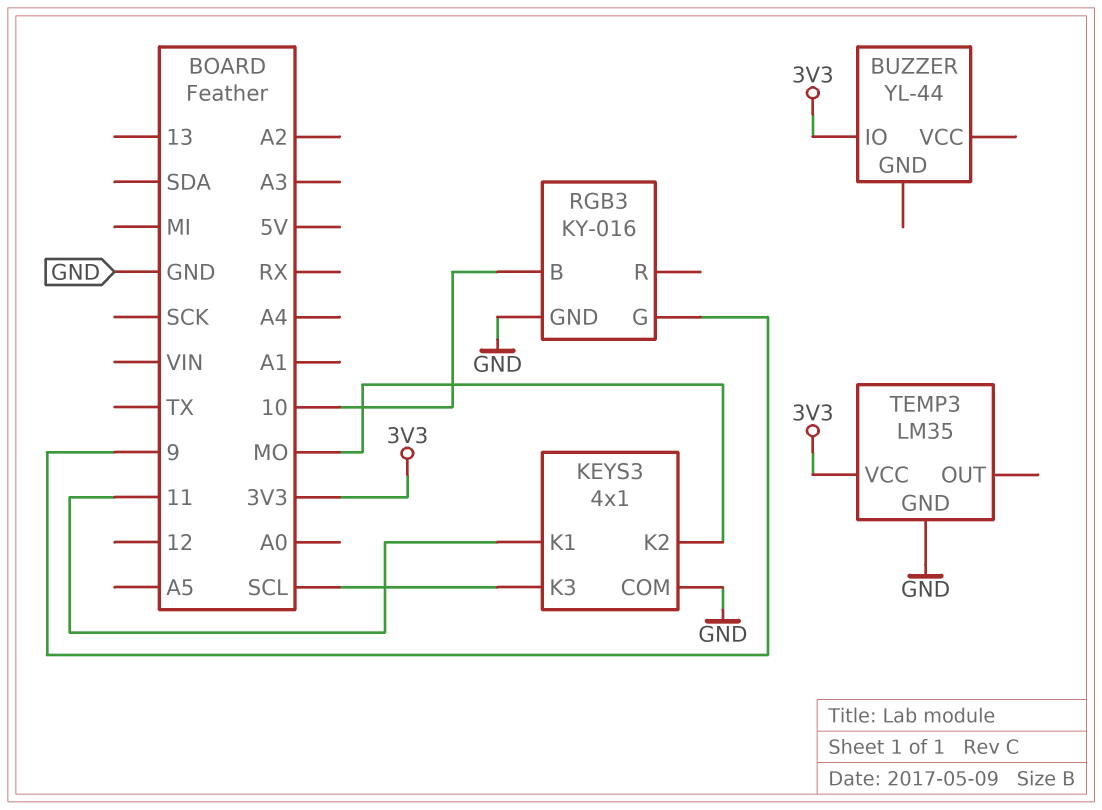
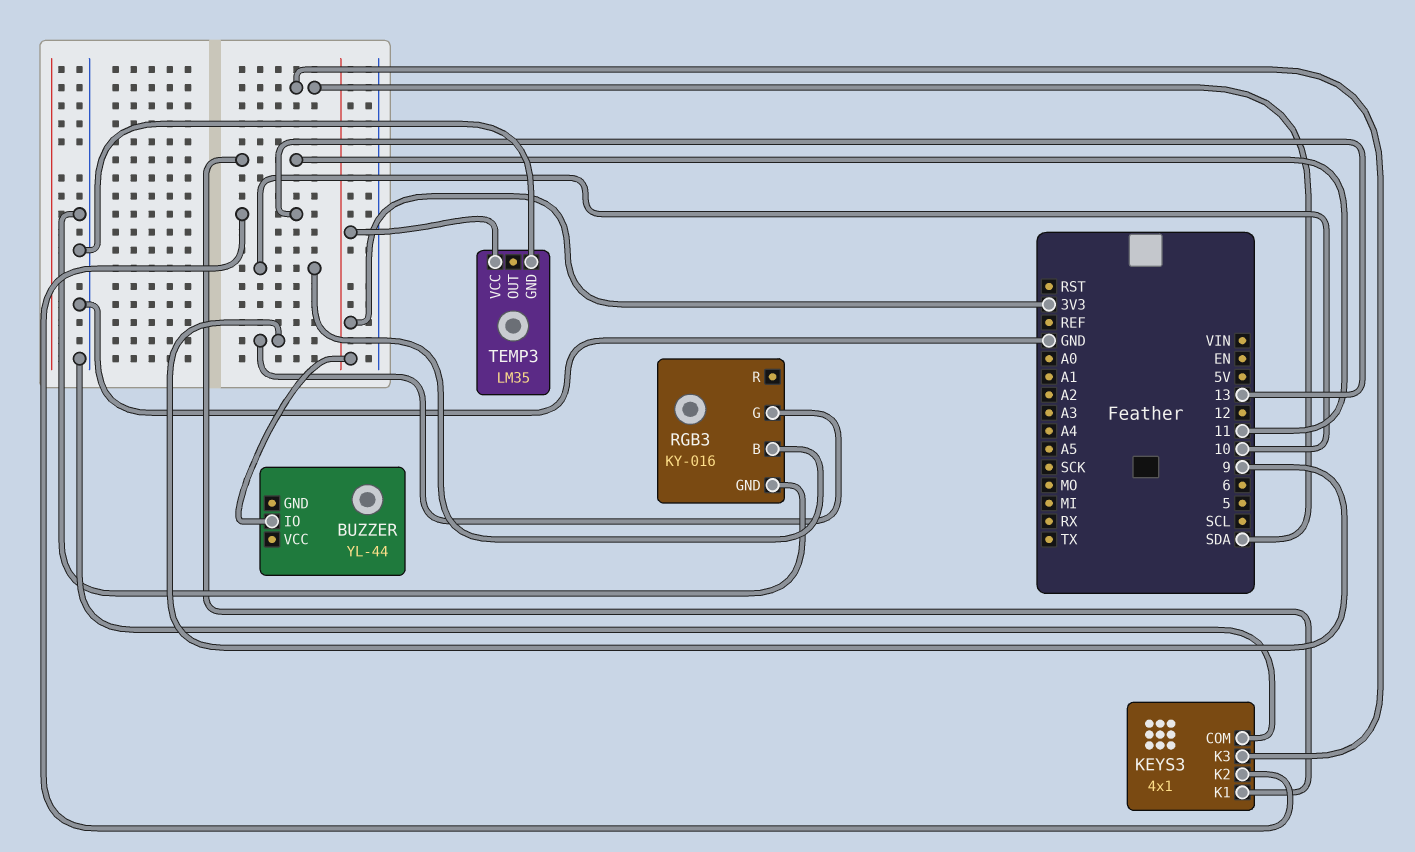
KEYS3 pin K2: MO -> 13
KEYS3 pin K3: SCL -> SDA

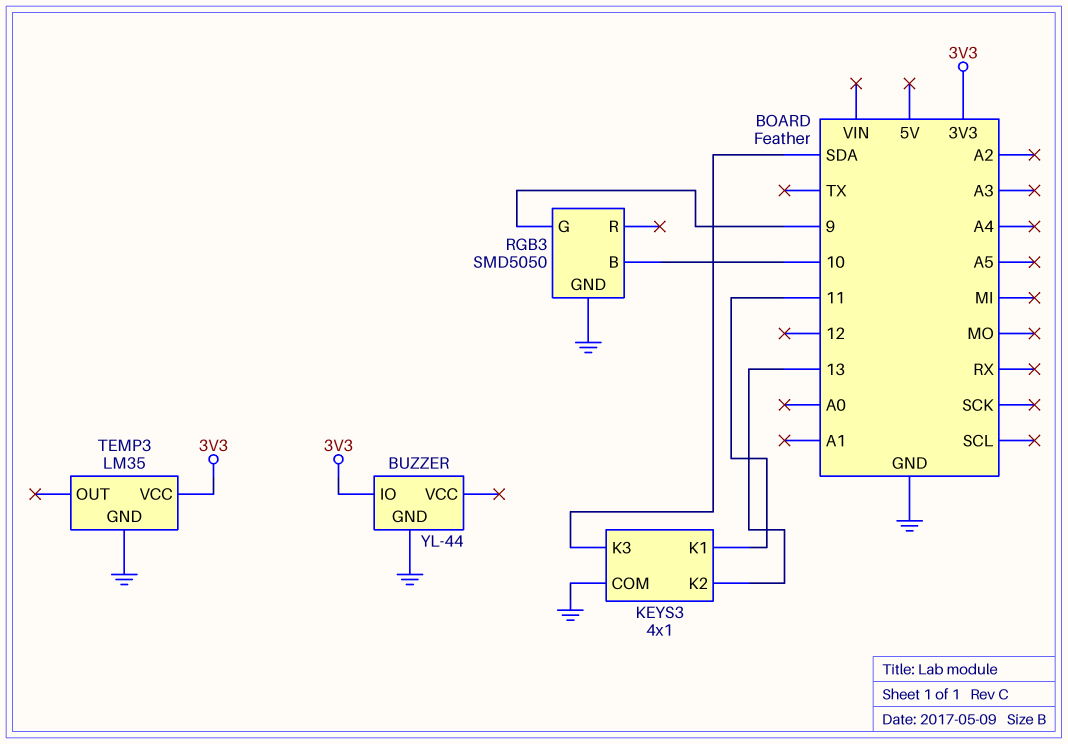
BUZZER pin GND: none -> GND
RGB3: KY-016 -> SMD5050

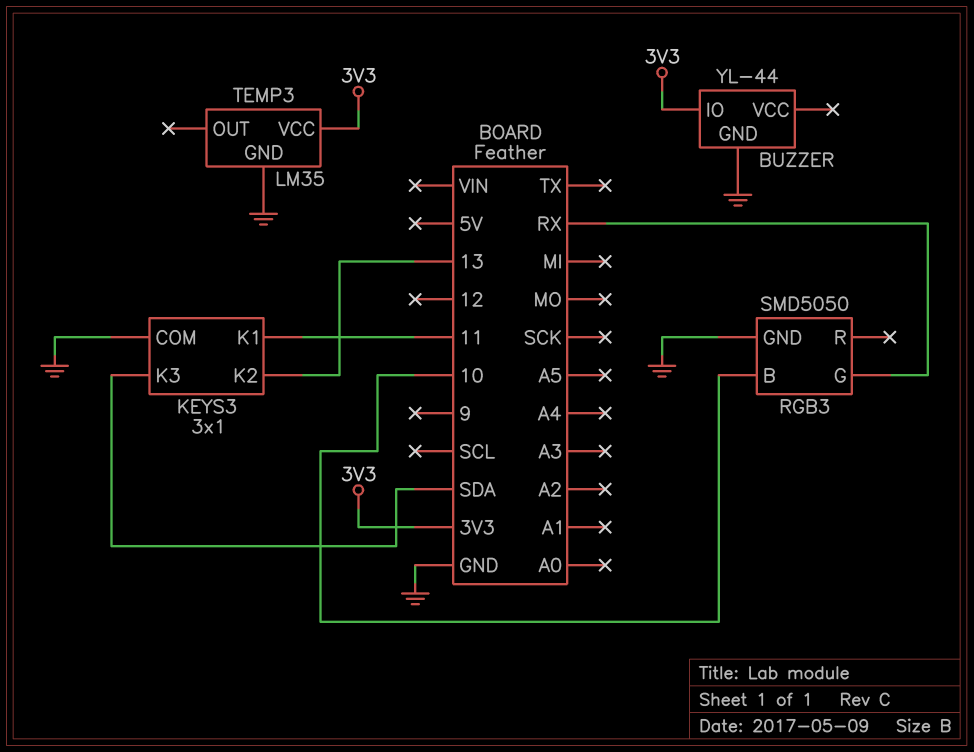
KEYS3: 4x1 -> 3x1
RGB3 pin G: 9 -> RX

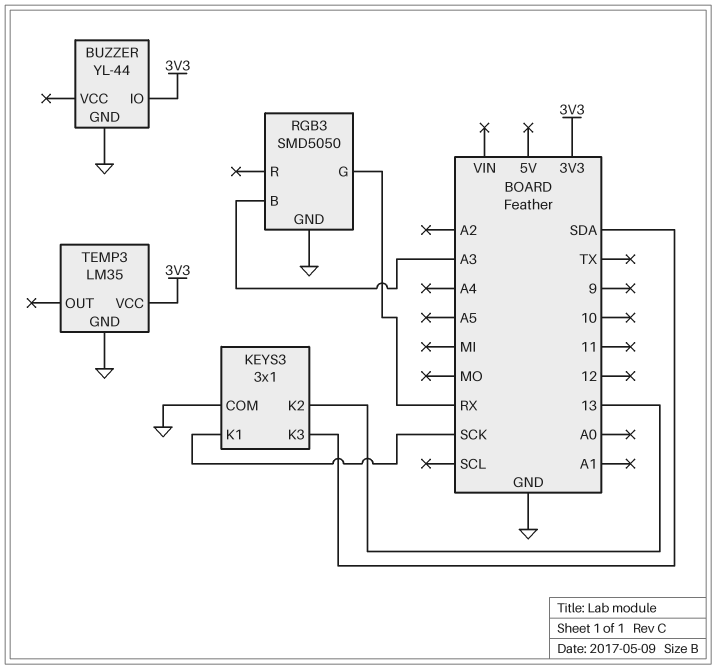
KEYS3 pin K1: 11 -> SCK
RGB3 pin B: 10 -> A3

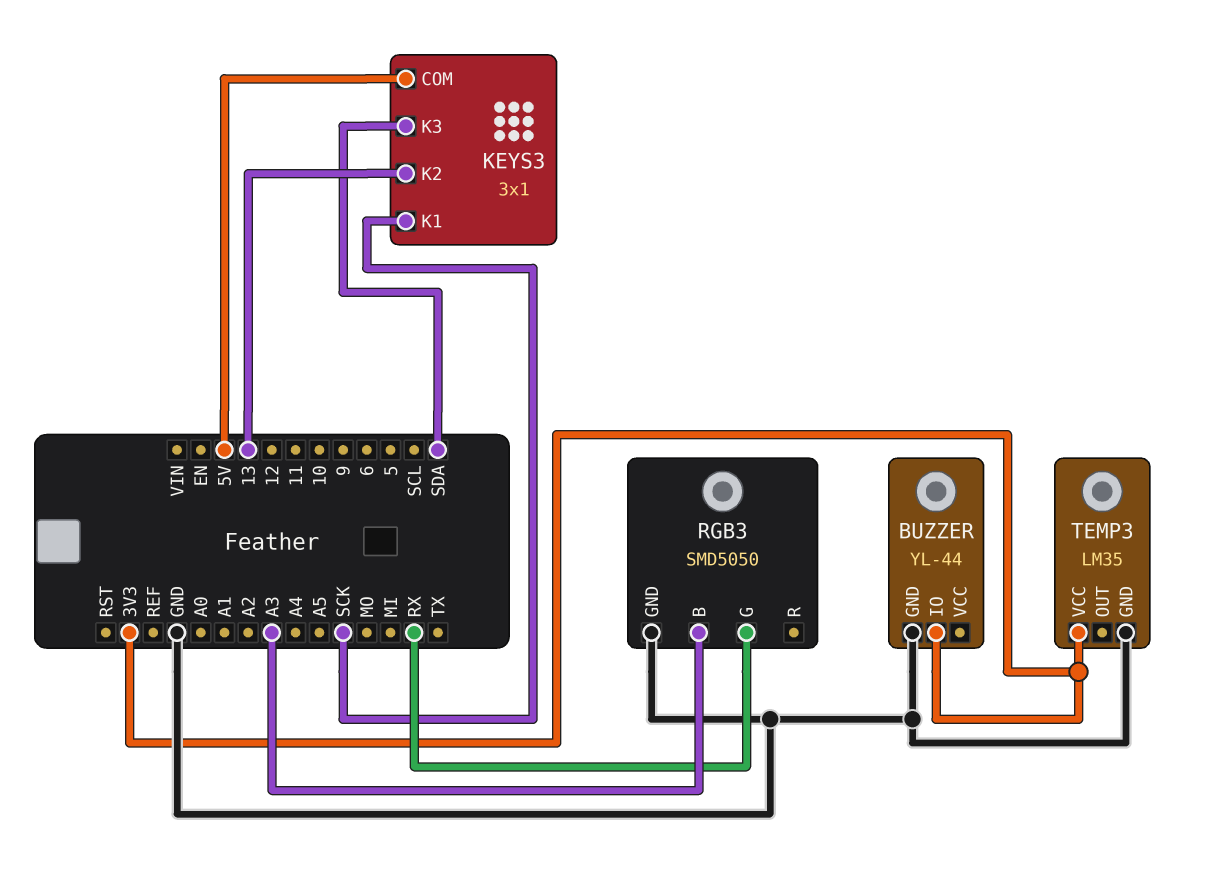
KEYS3 pin COM: GND -> 5V

